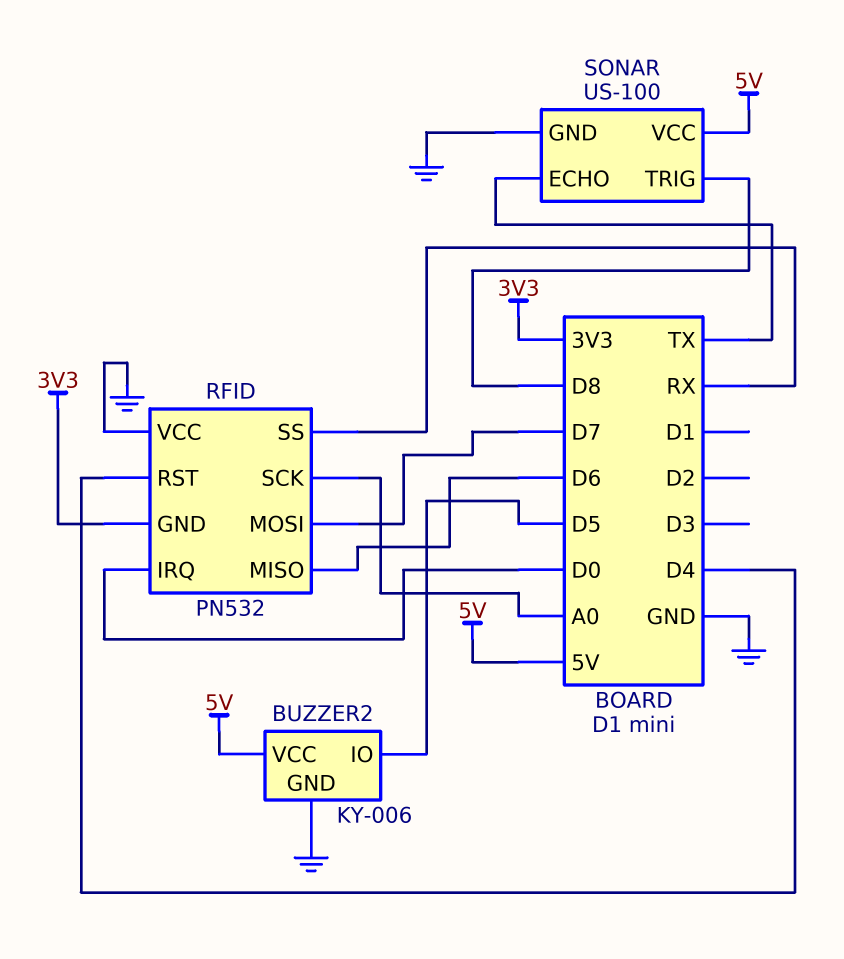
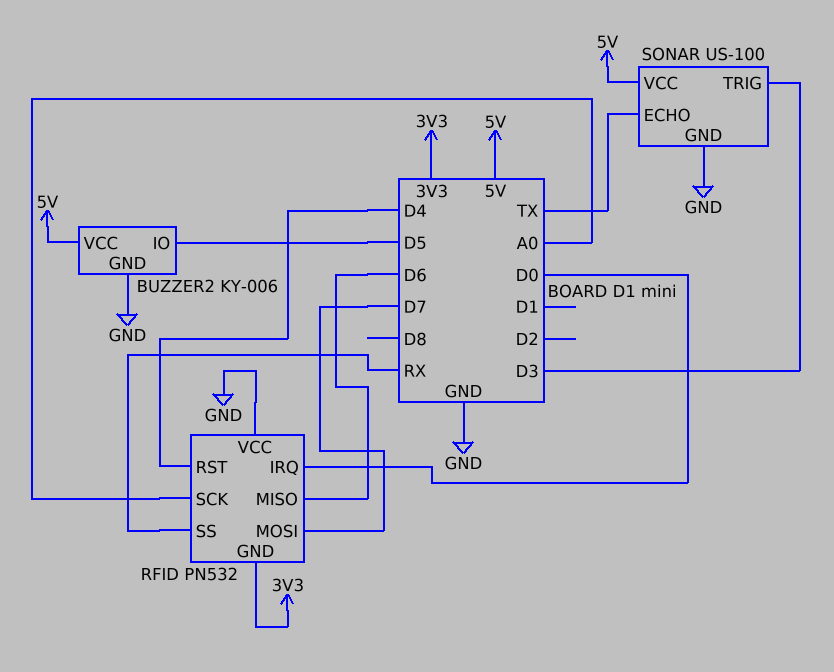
SONAR pin TRIG: D8 -> D3

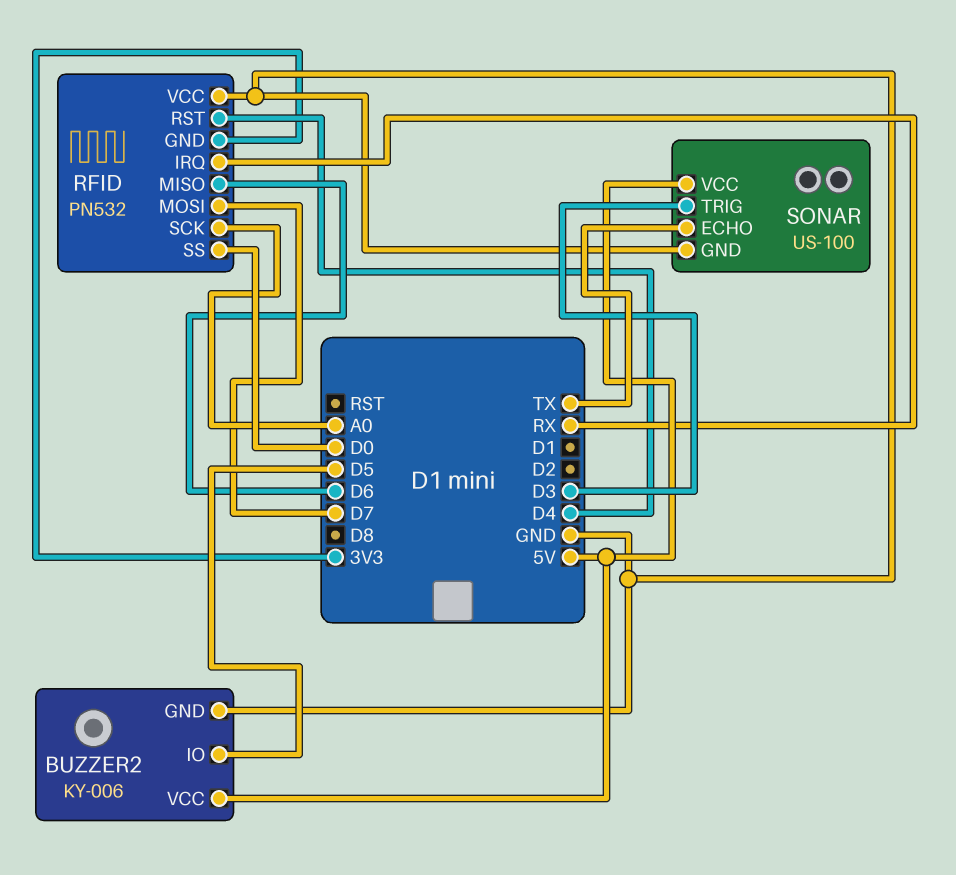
RFID pin IRQ: D0 -> RX
RFID pin SS: RX -> D0

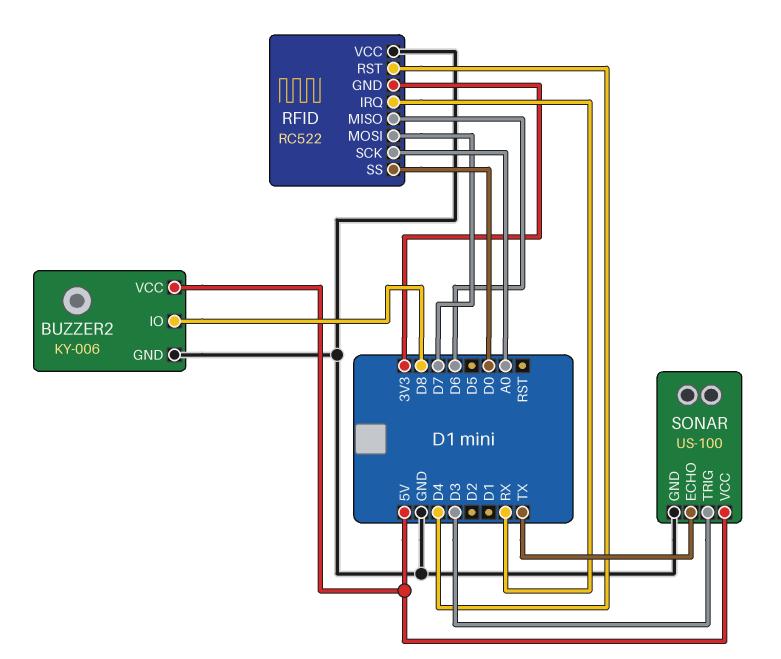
BUZZER2 pin IO: D5 -> D8
RFID: PN532 -> RC522

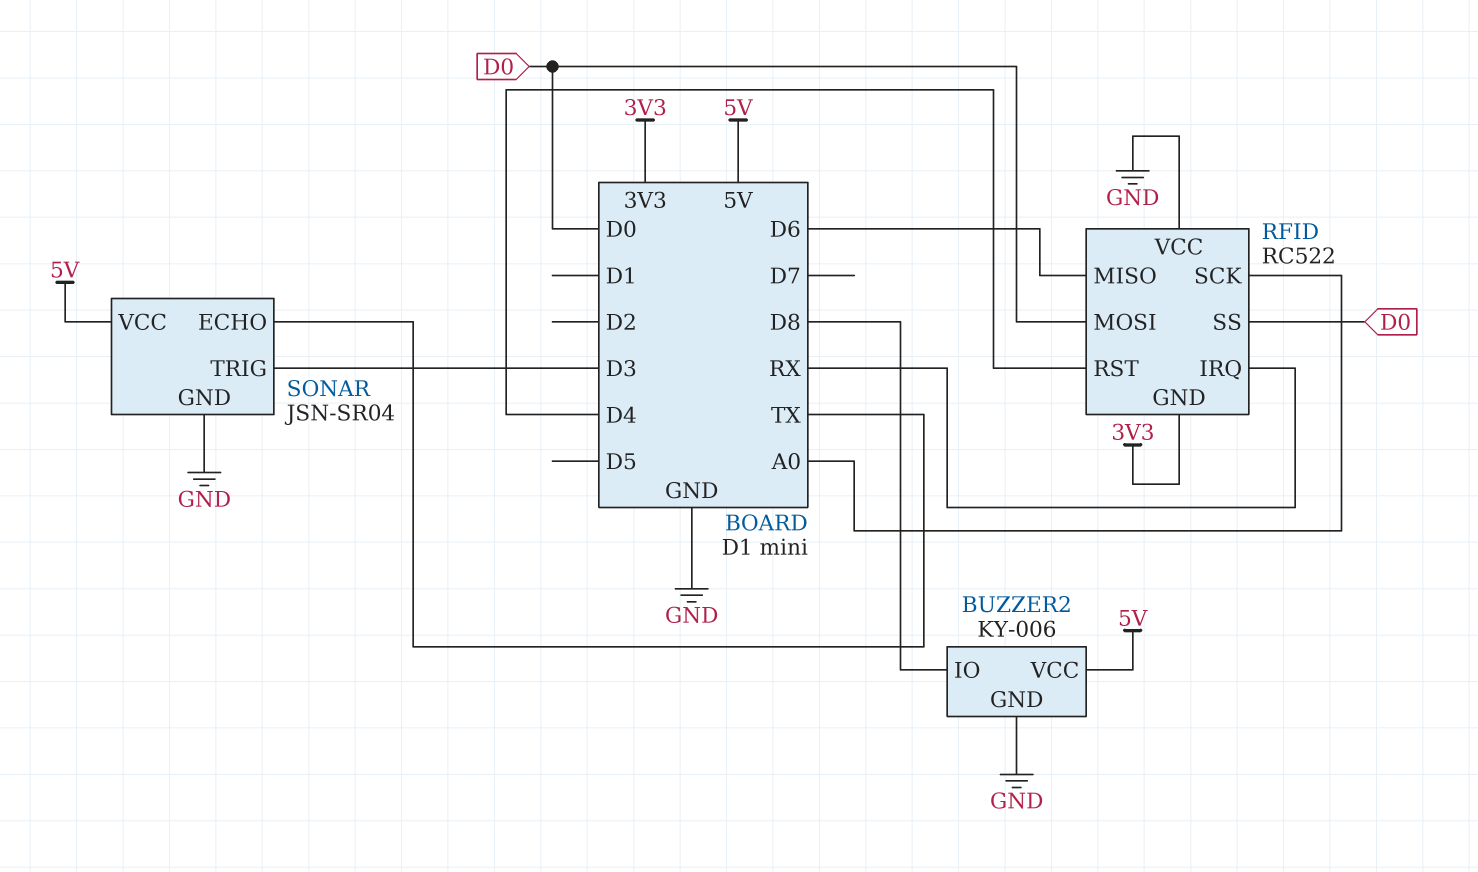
RFID pin MOSI: D7 -> D0
SONAR: US-100 -> JSN-SR04

